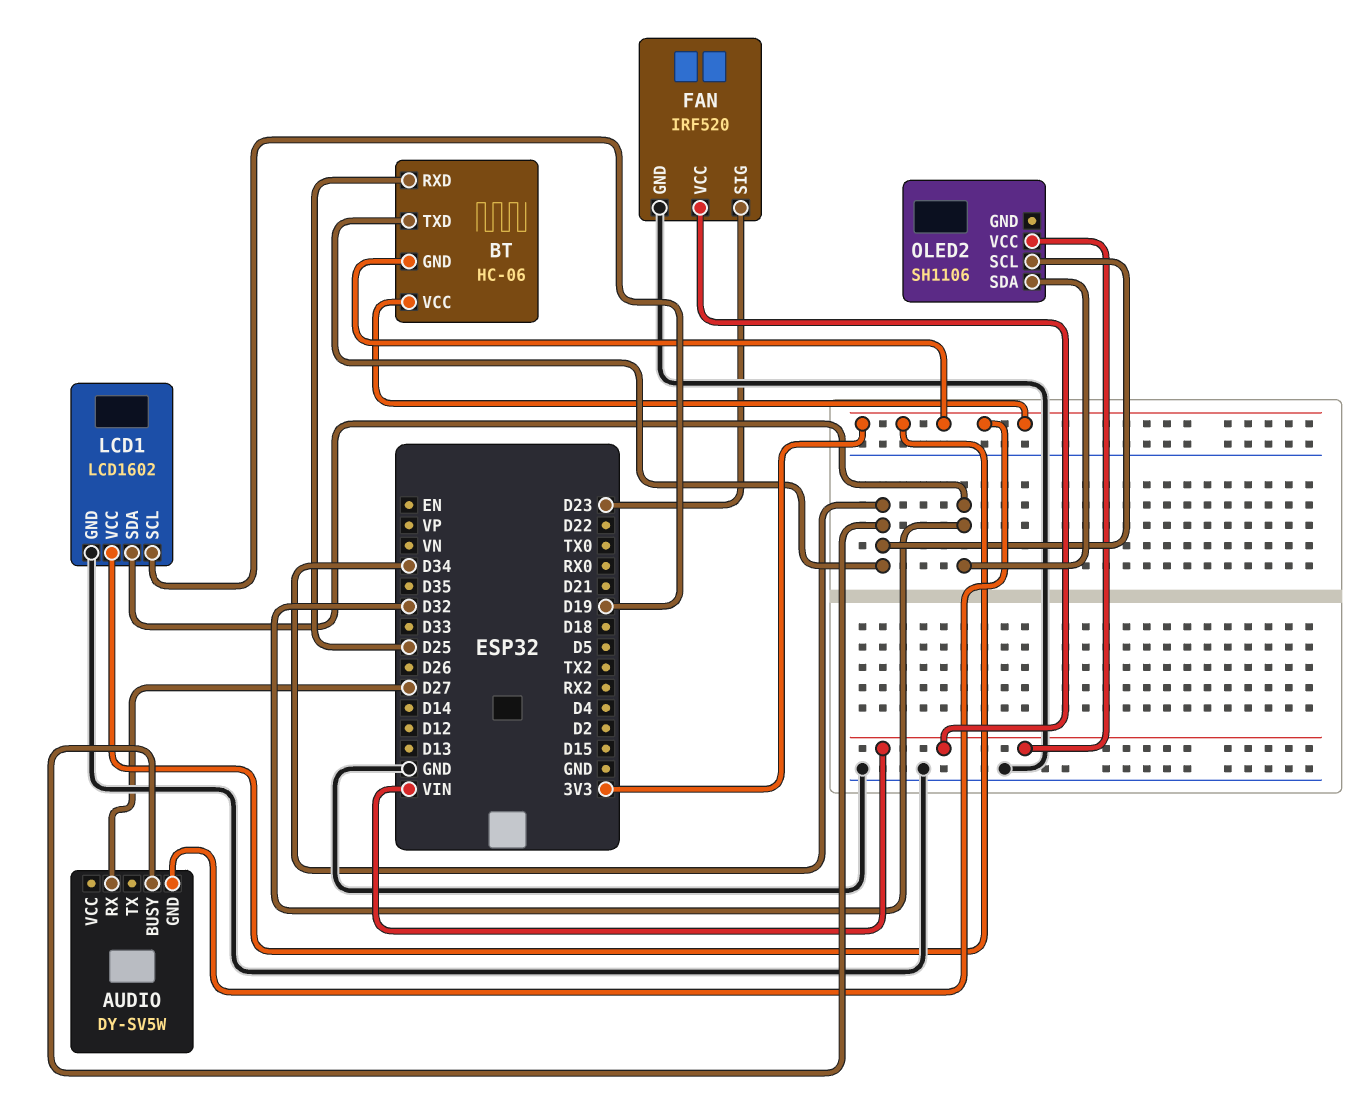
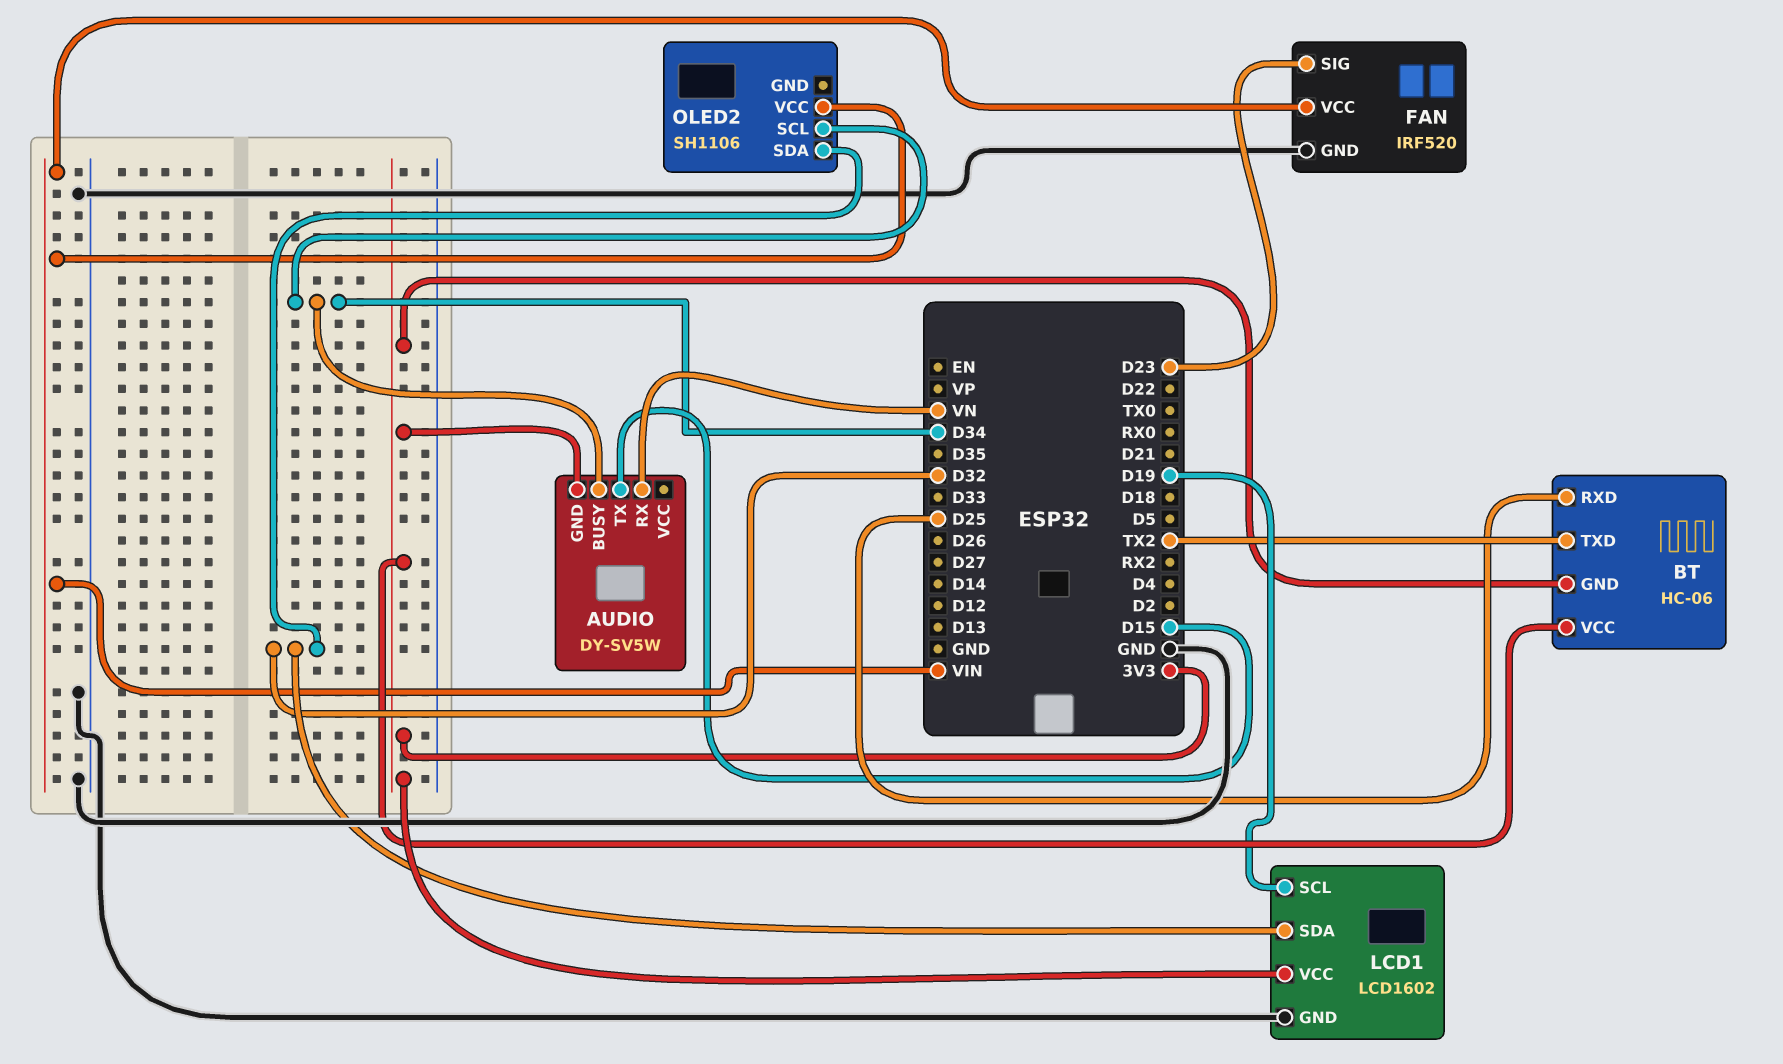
AUDIO pin RX: D27 -> VN
AUDIO pin TX: none -> D15
BT pin TXD: D34 -> TX2

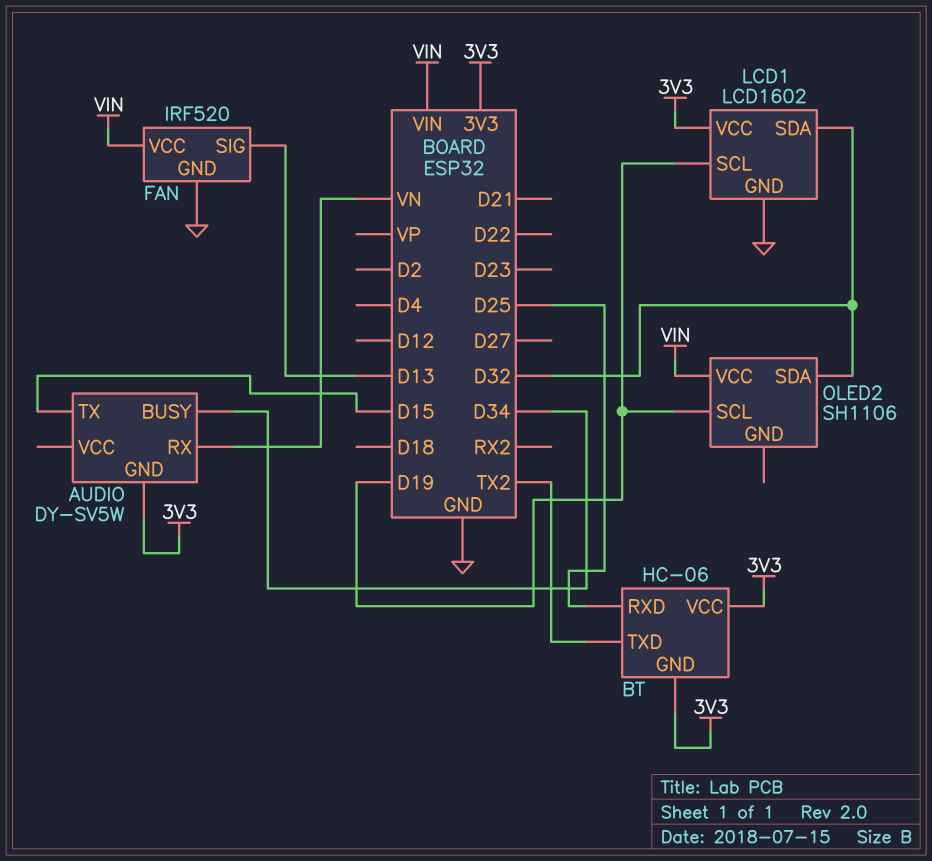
FAN pin SIG: D23 -> D13
OLED2 pin SCL: D34 -> D19

